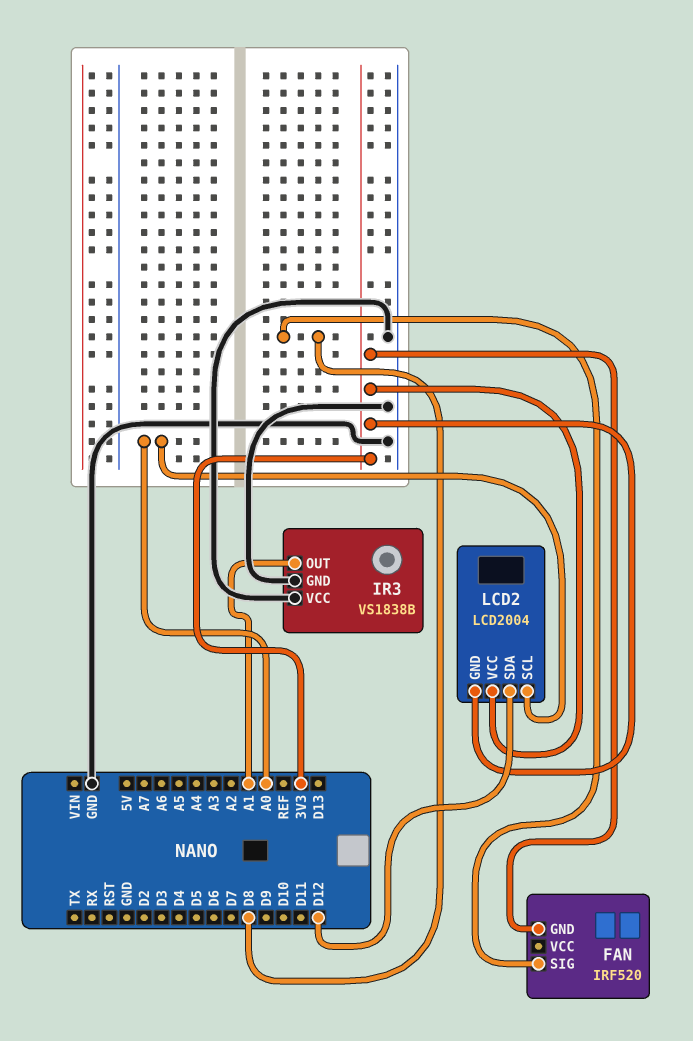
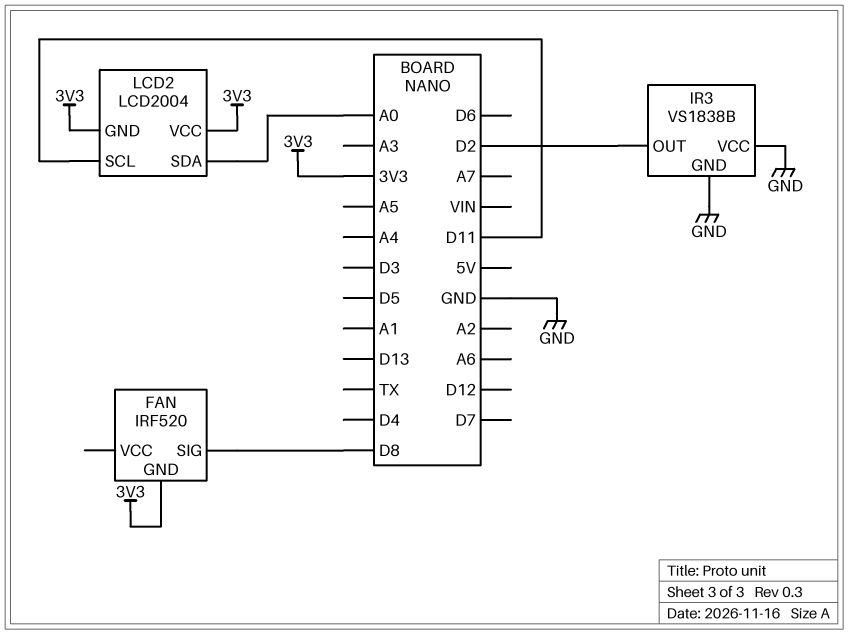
IR3 pin OUT: A1 -> D2
LCD2 pin SCL: A0 -> D11
LCD2 pin SDA: D12 -> A0

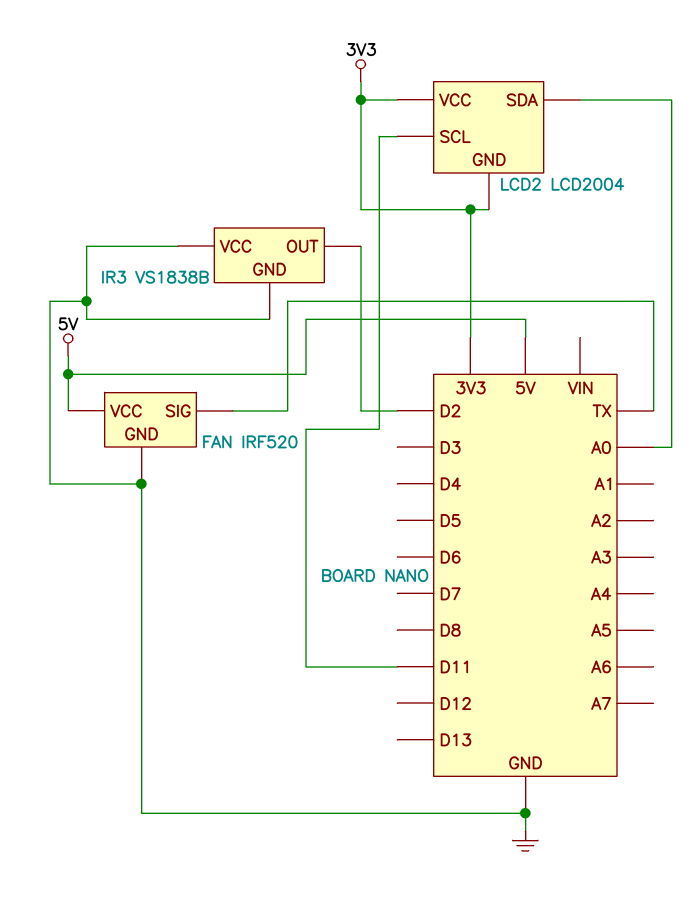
FAN pin GND: 3V3 -> GND
FAN pin SIG: D8 -> TX
FAN pin VCC: none -> 5V

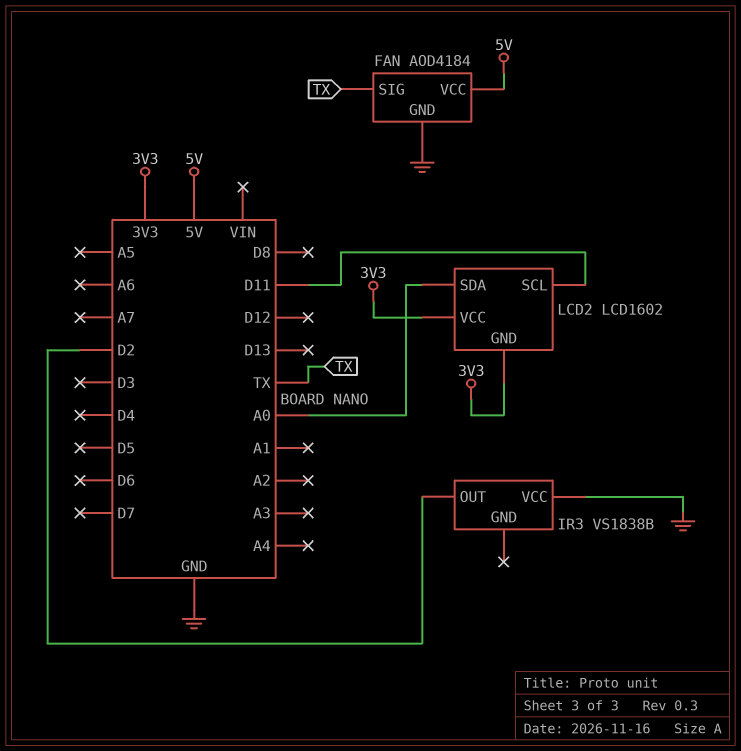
FAN: IRF520 -> AOD4184
IR3 pin GND: GND -> none
LCD2: LCD2004 -> LCD1602

